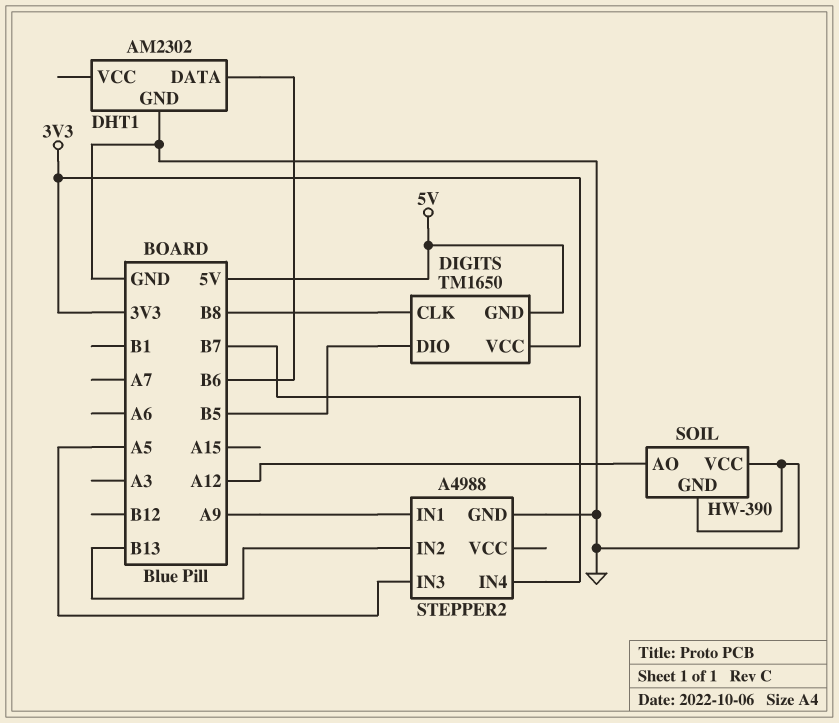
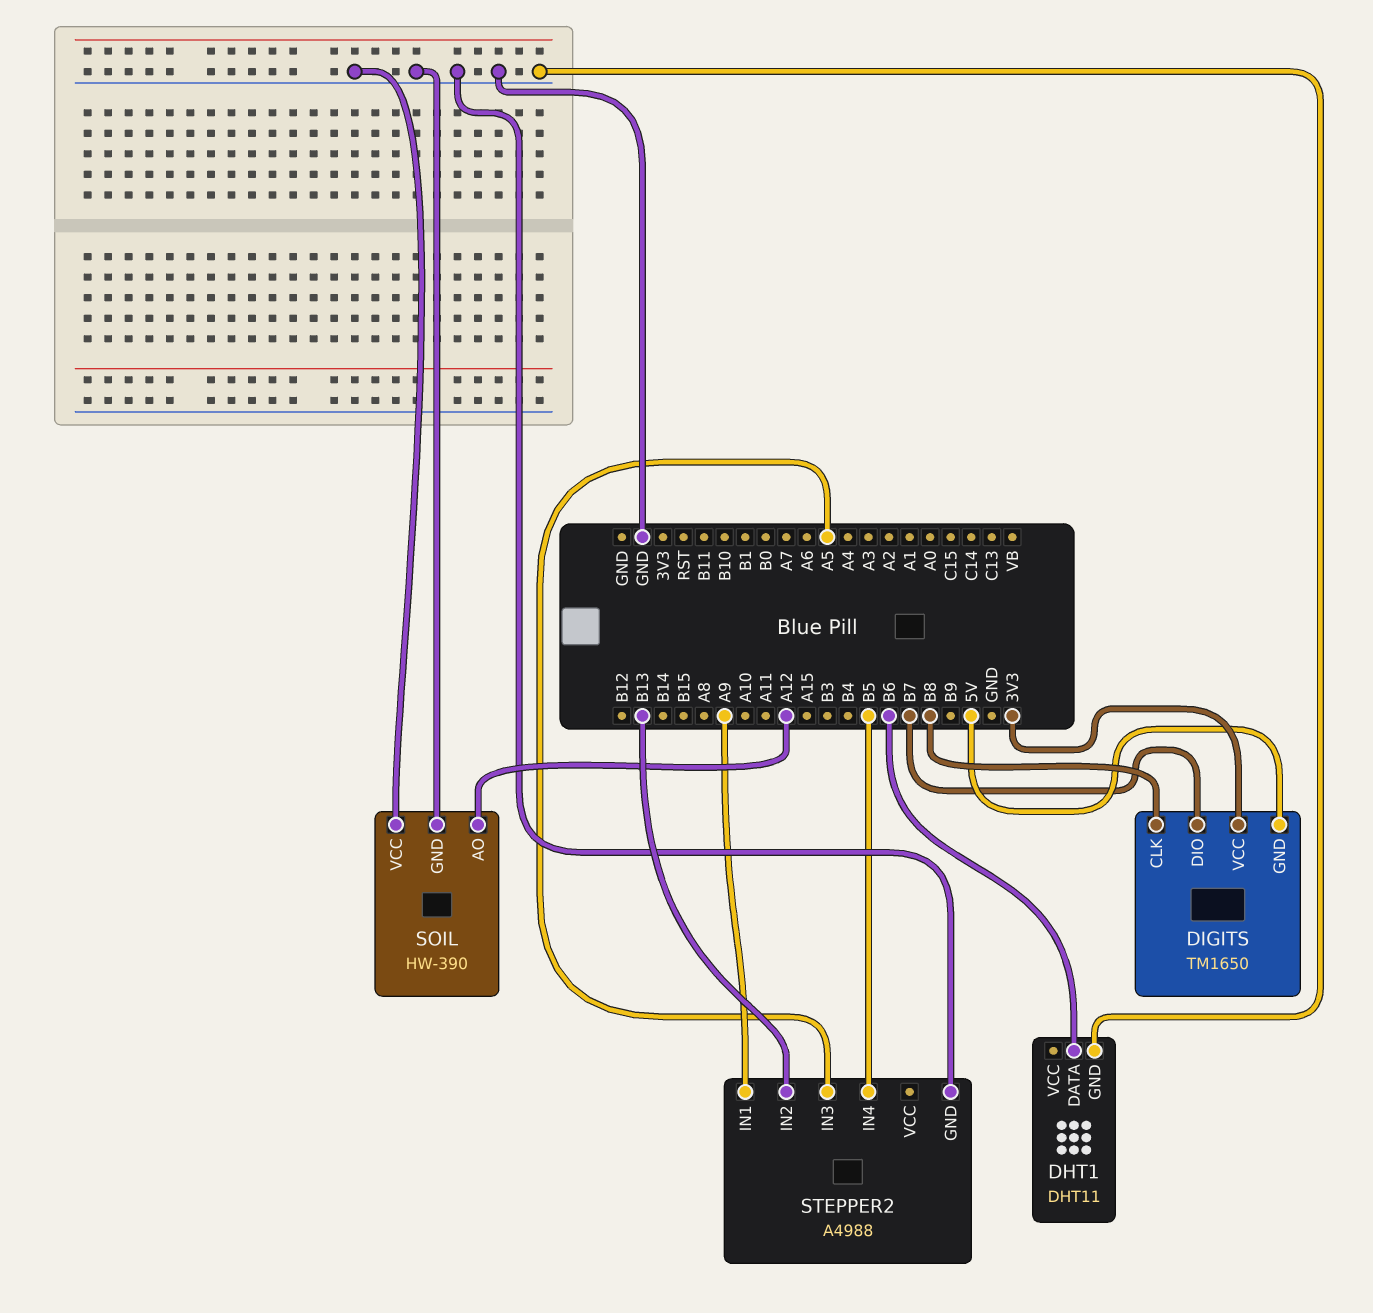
DHT1: AM2302 -> DHT11
DIGITS pin DIO: B5 -> B7
STEPPER2 pin IN4: B7 -> B5

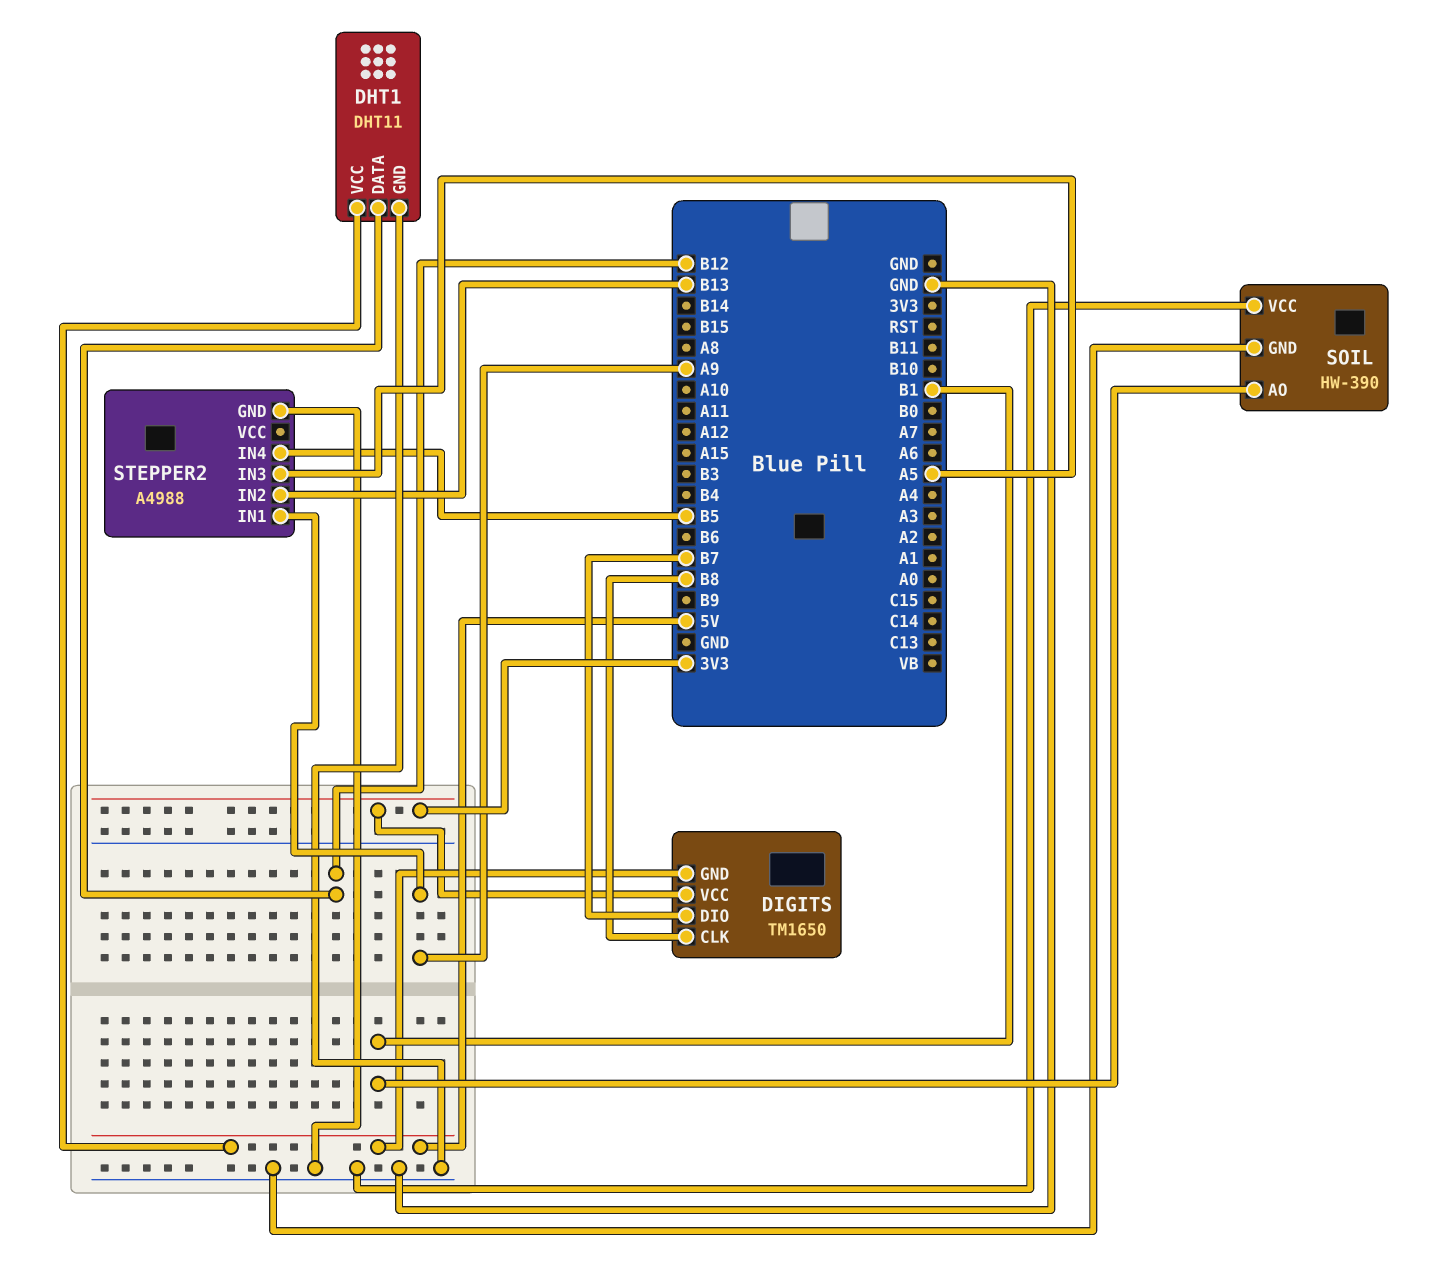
DHT1 pin DATA: B6 -> B12
DHT1 pin VCC: none -> 5V
SOIL pin AO: A12 -> B1

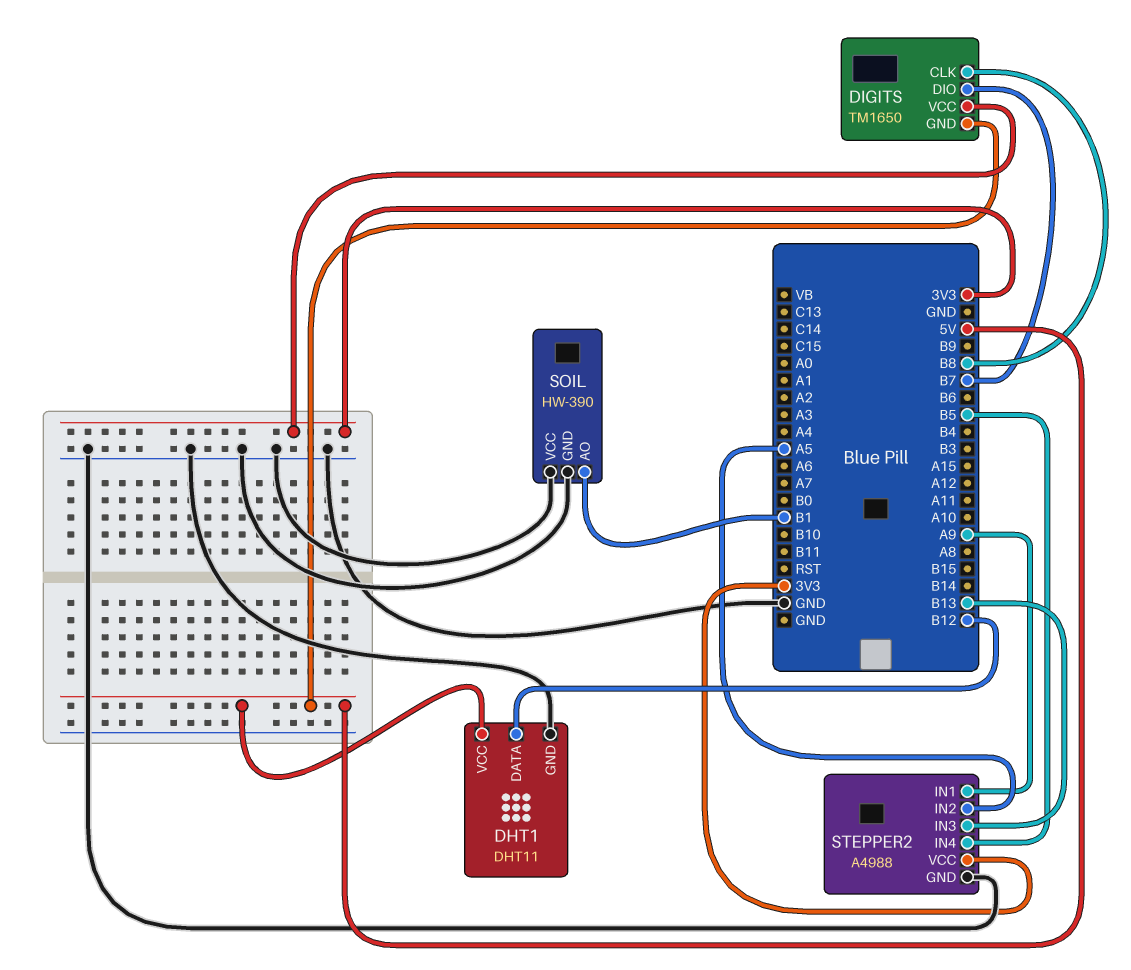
STEPPER2 pin IN2: B13 -> A5
STEPPER2 pin IN3: A5 -> B13
STEPPER2 pin VCC: none -> 3V3

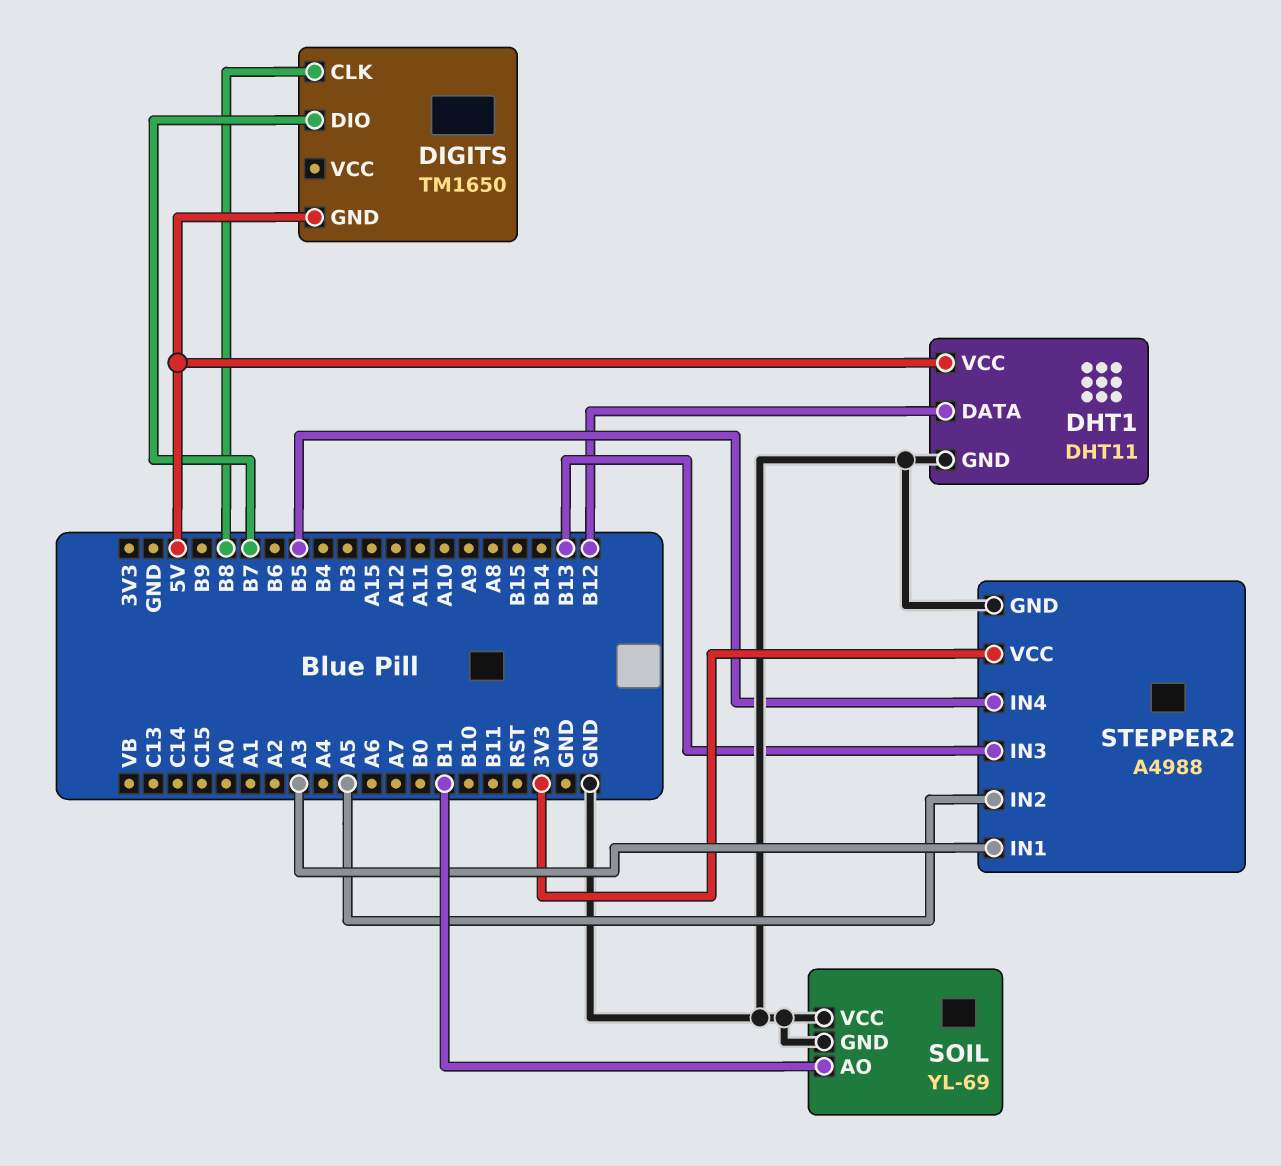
DIGITS pin VCC: 3V3 -> none
SOIL: HW-390 -> YL-69
STEPPER2 pin IN1: A9 -> A3

